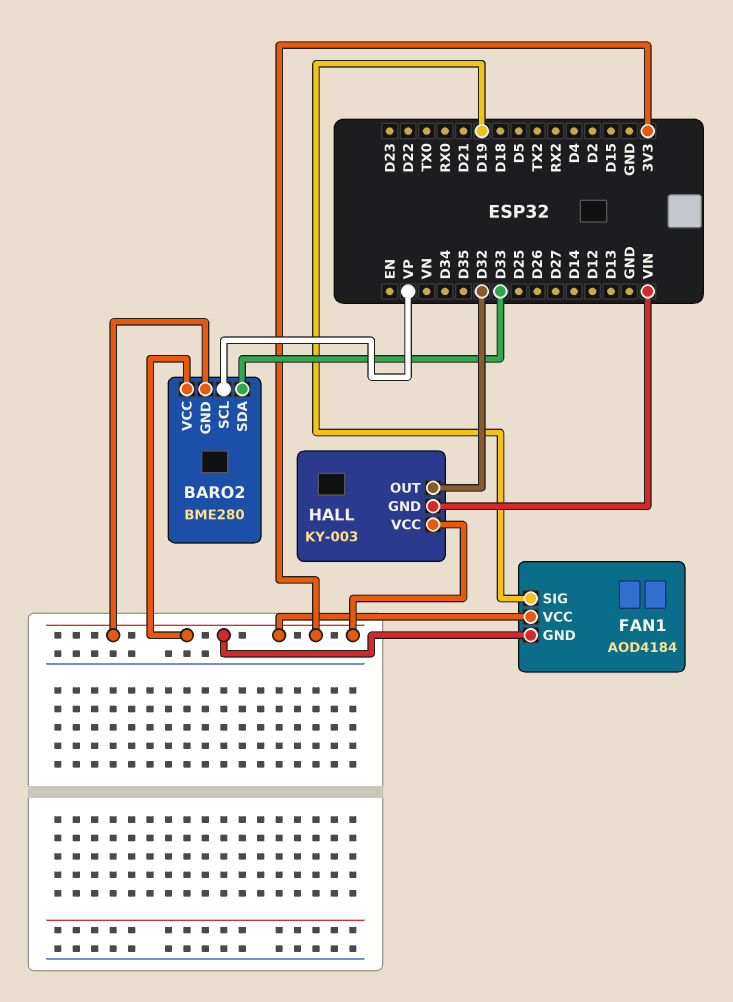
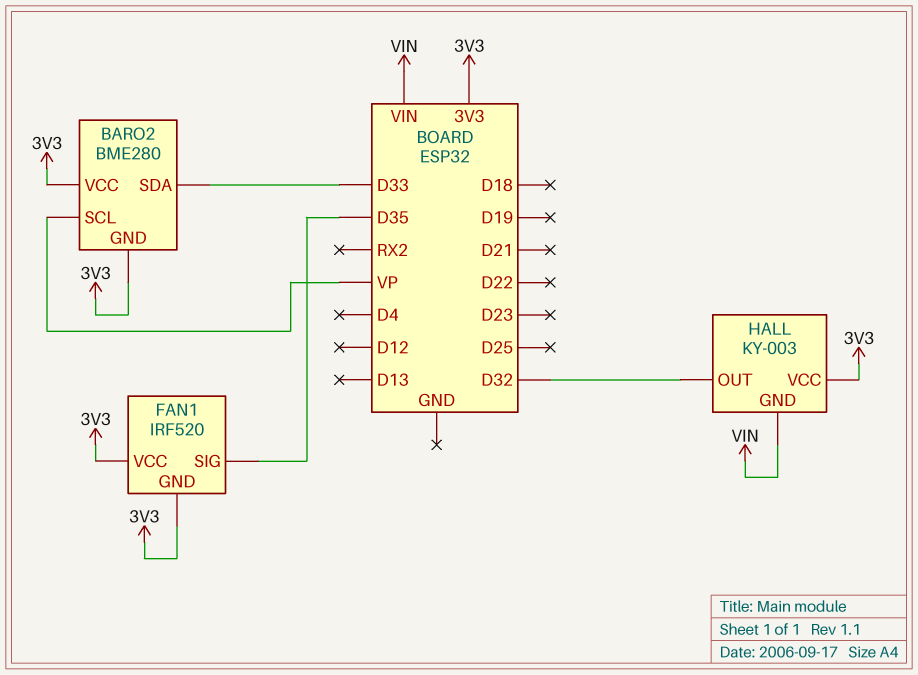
FAN1: AOD4184 -> IRF520
FAN1 pin SIG: D19 -> D35

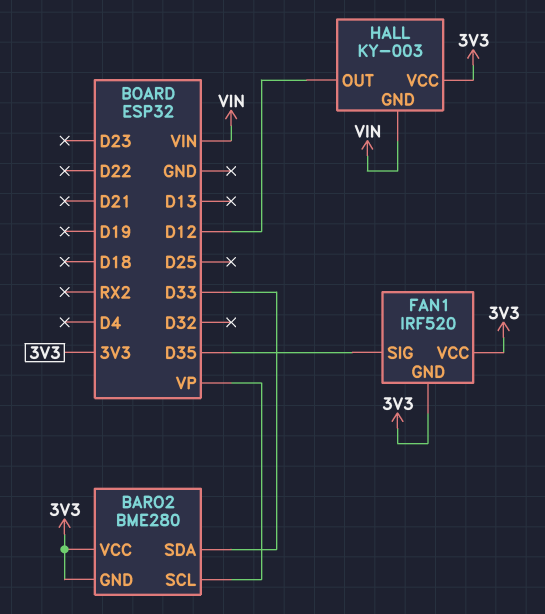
HALL pin OUT: D32 -> D12

